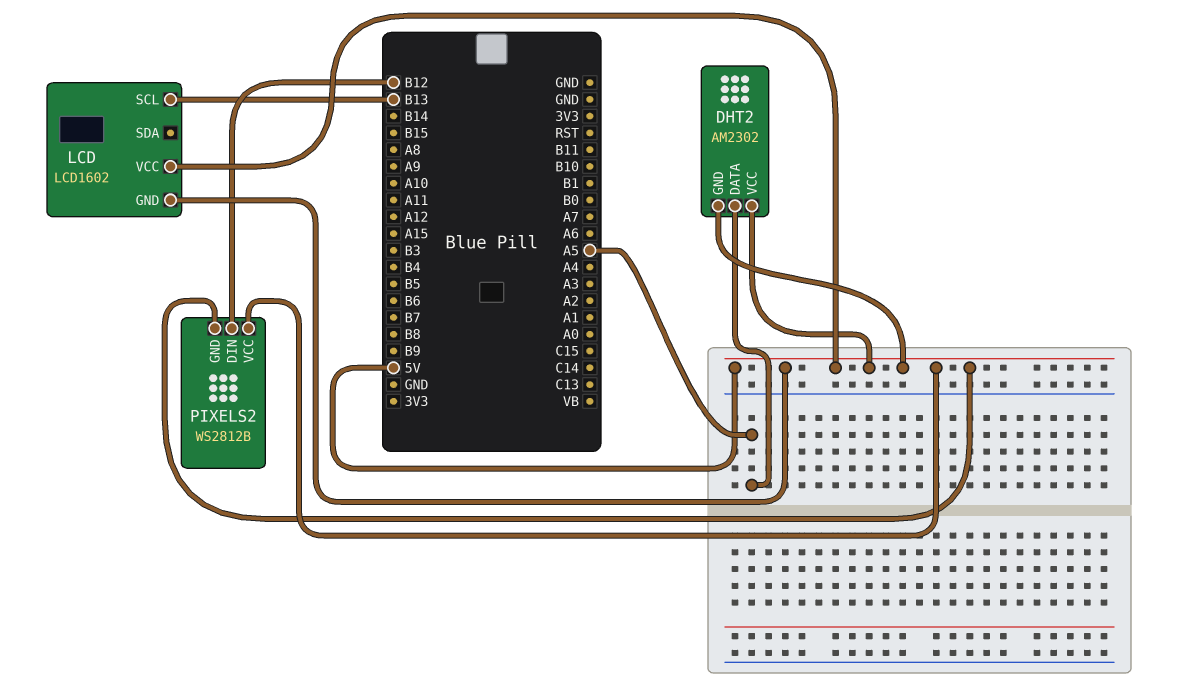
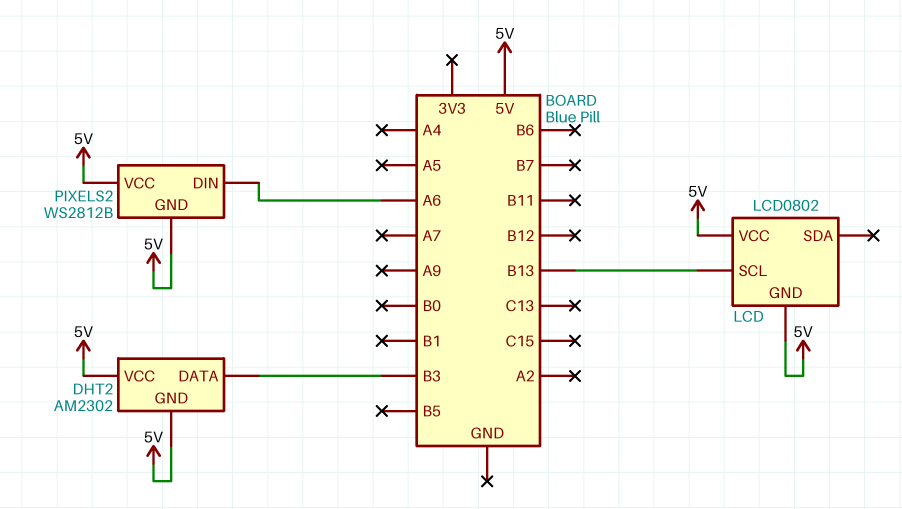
DHT2 pin DATA: A5 -> B3
LCD: LCD1602 -> LCD0802
PIXELS2 pin DIN: B12 -> A6

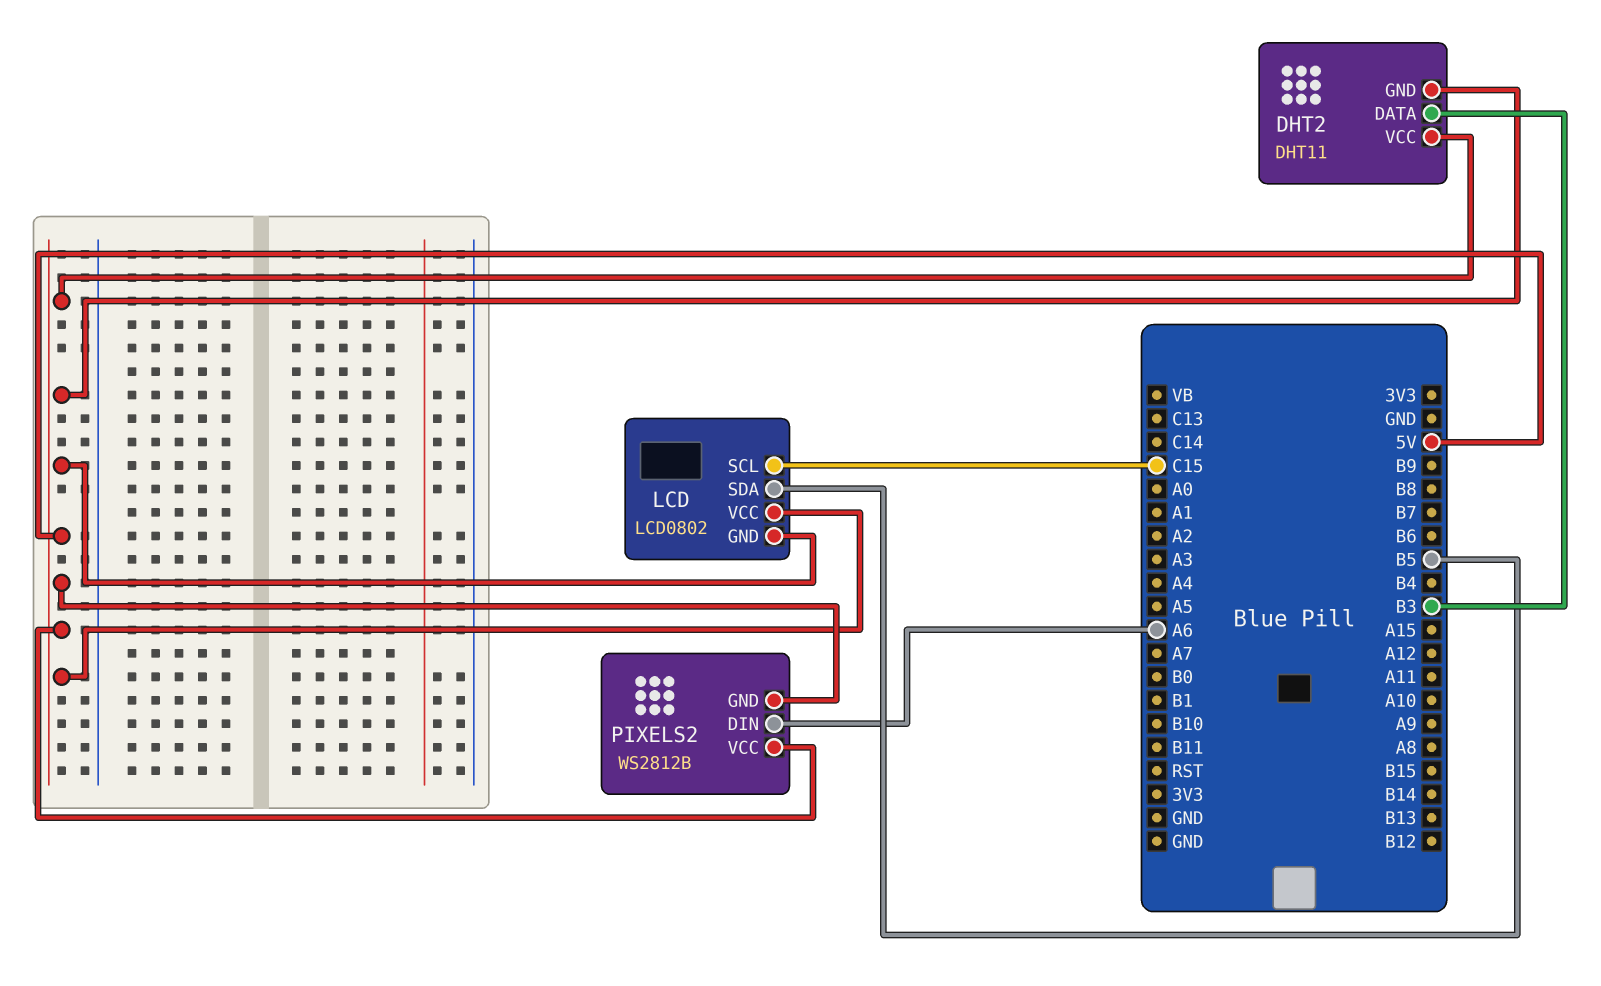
DHT2: AM2302 -> DHT11
LCD pin SCL: B13 -> C15
LCD pin SDA: none -> B5

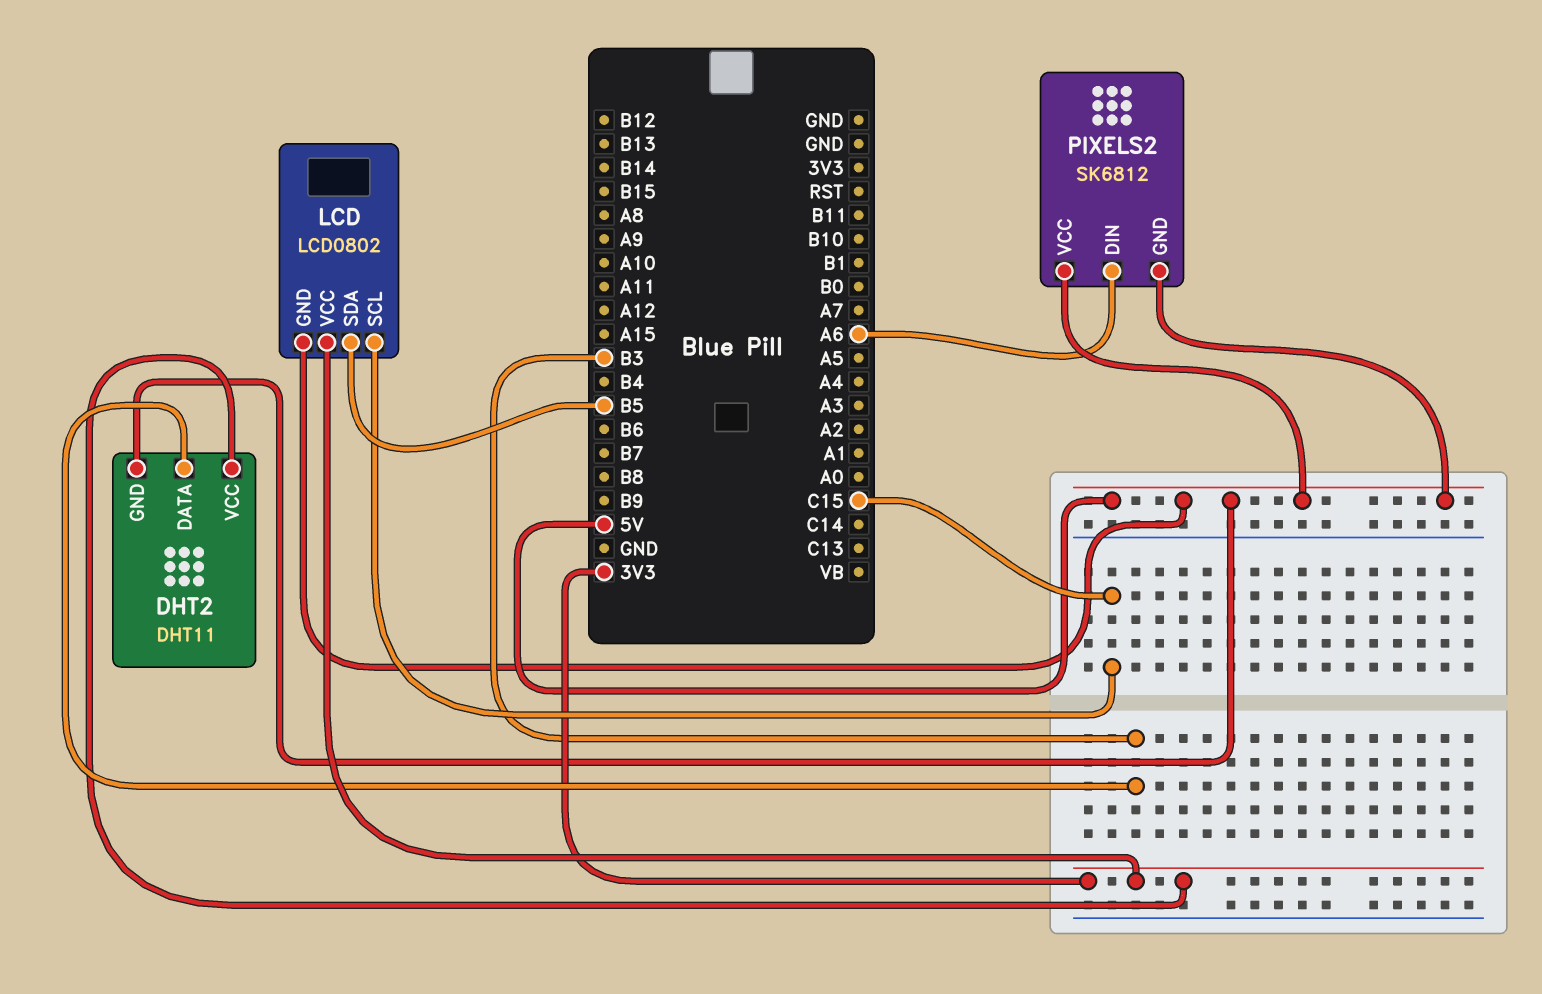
DHT2 pin VCC: 5V -> 3V3
LCD pin VCC: 5V -> 3V3
PIXELS2: WS2812B -> SK6812

